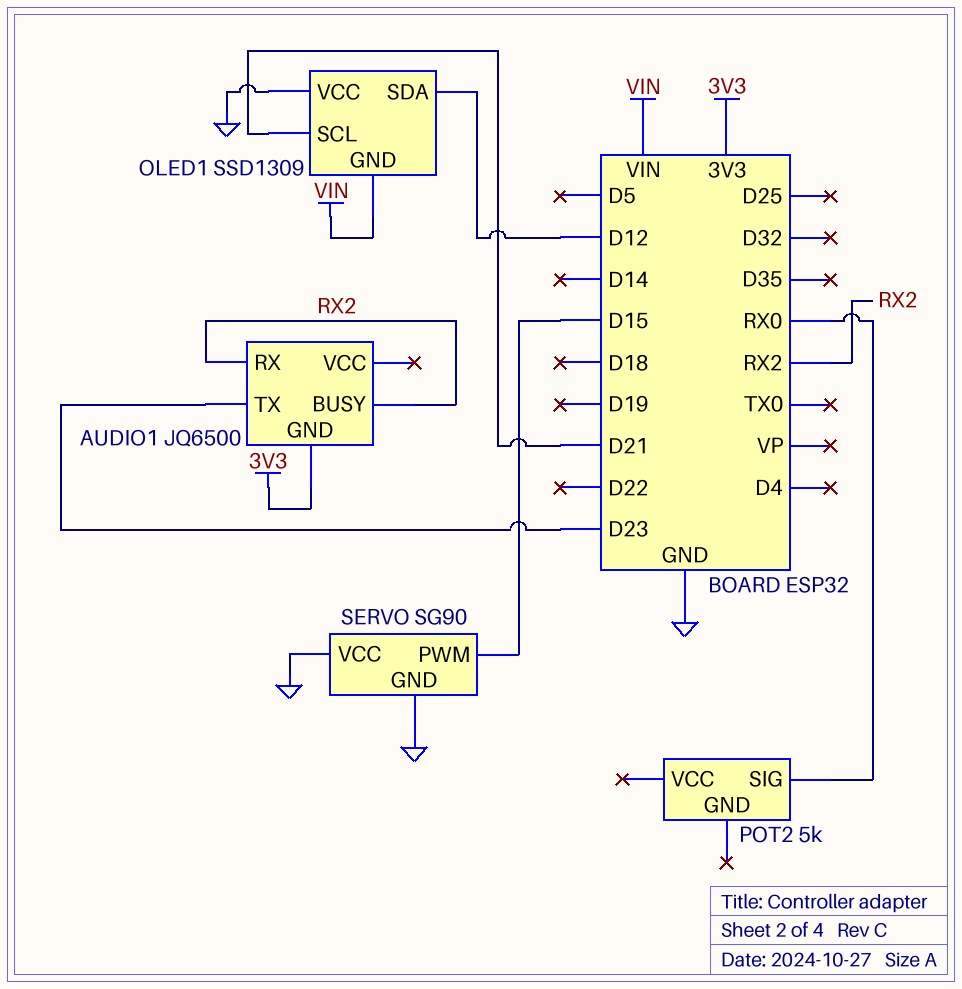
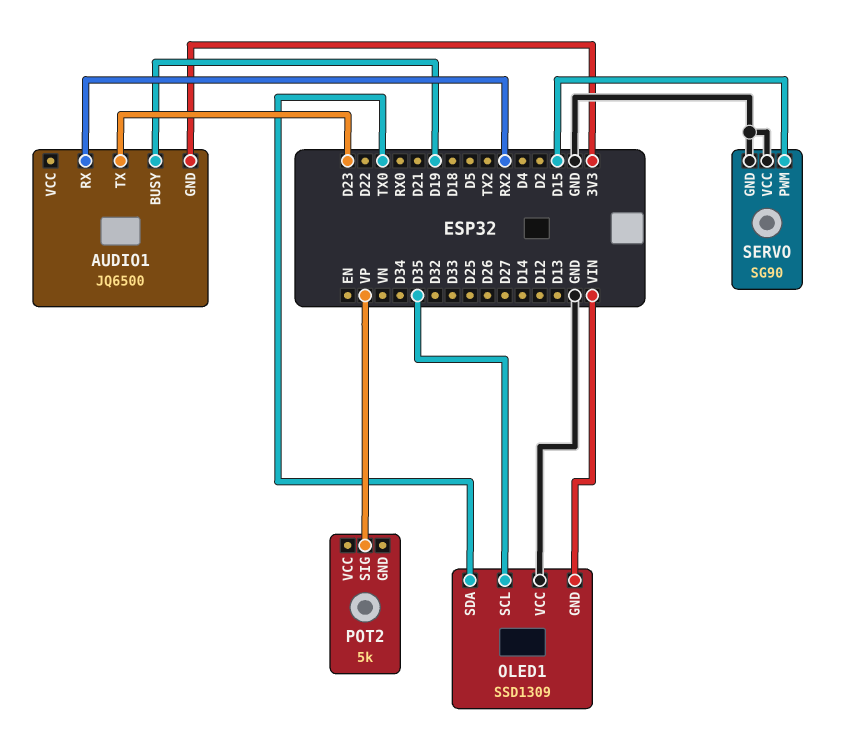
AUDIO1 pin BUSY: RX2 -> D19
OLED1 pin SCL: D21 -> D35
OLED1 pin SDA: D12 -> TX0
POT2 pin SIG: RX0 -> VP

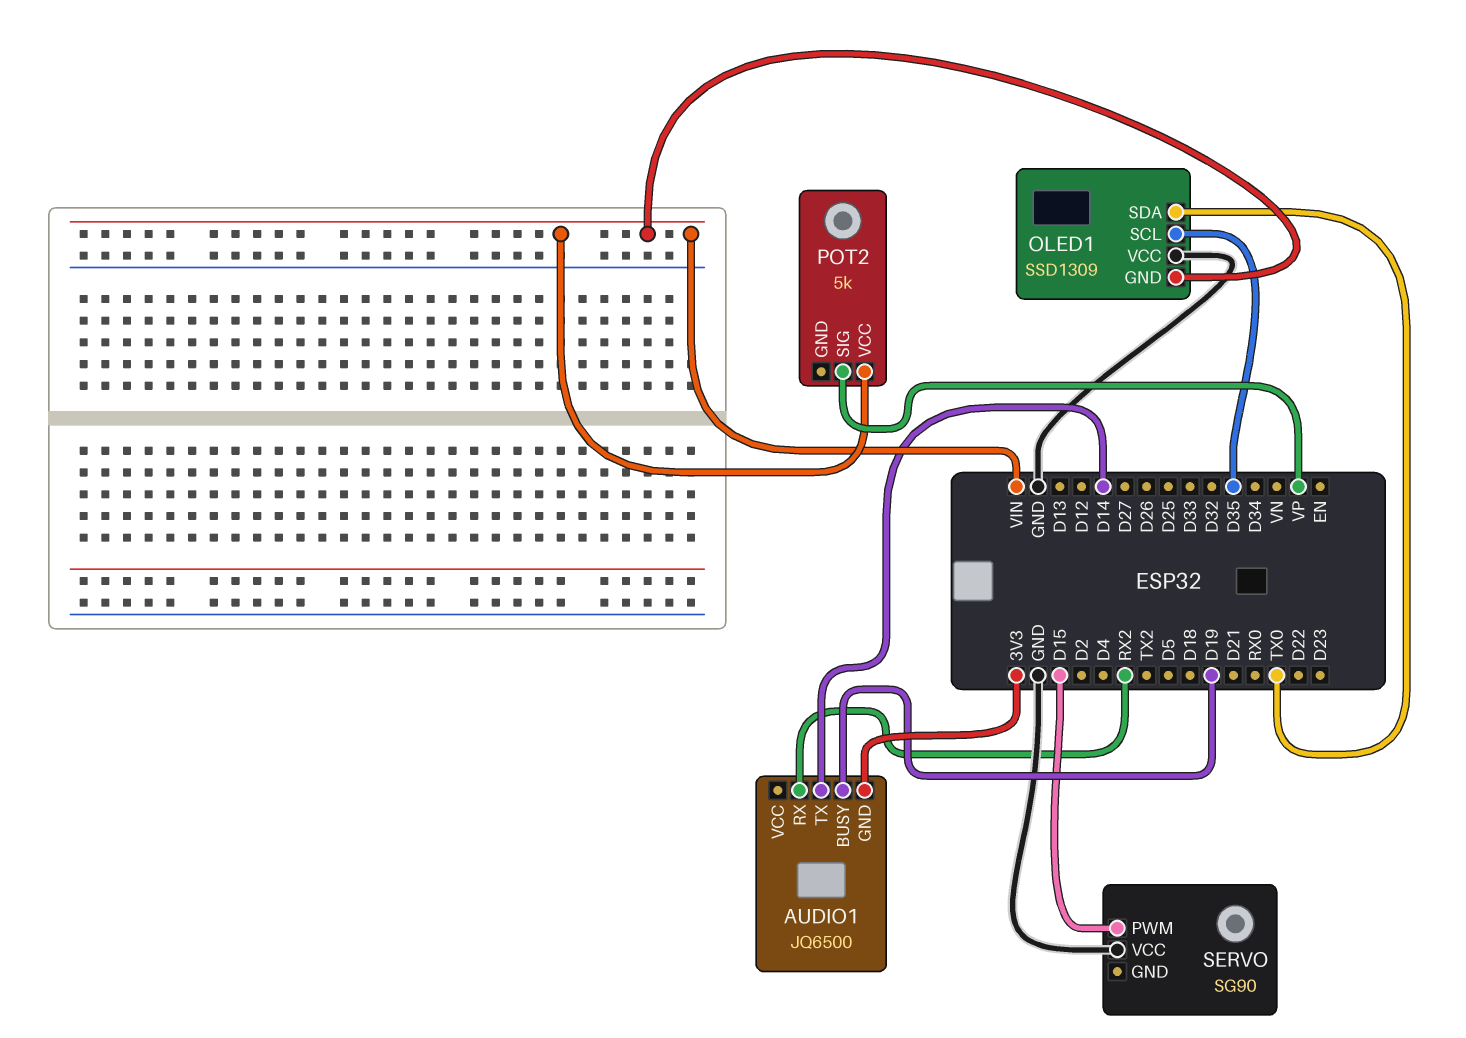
AUDIO1 pin TX: D23 -> D14
POT2 pin VCC: none -> VIN
SERVO pin GND: GND -> none

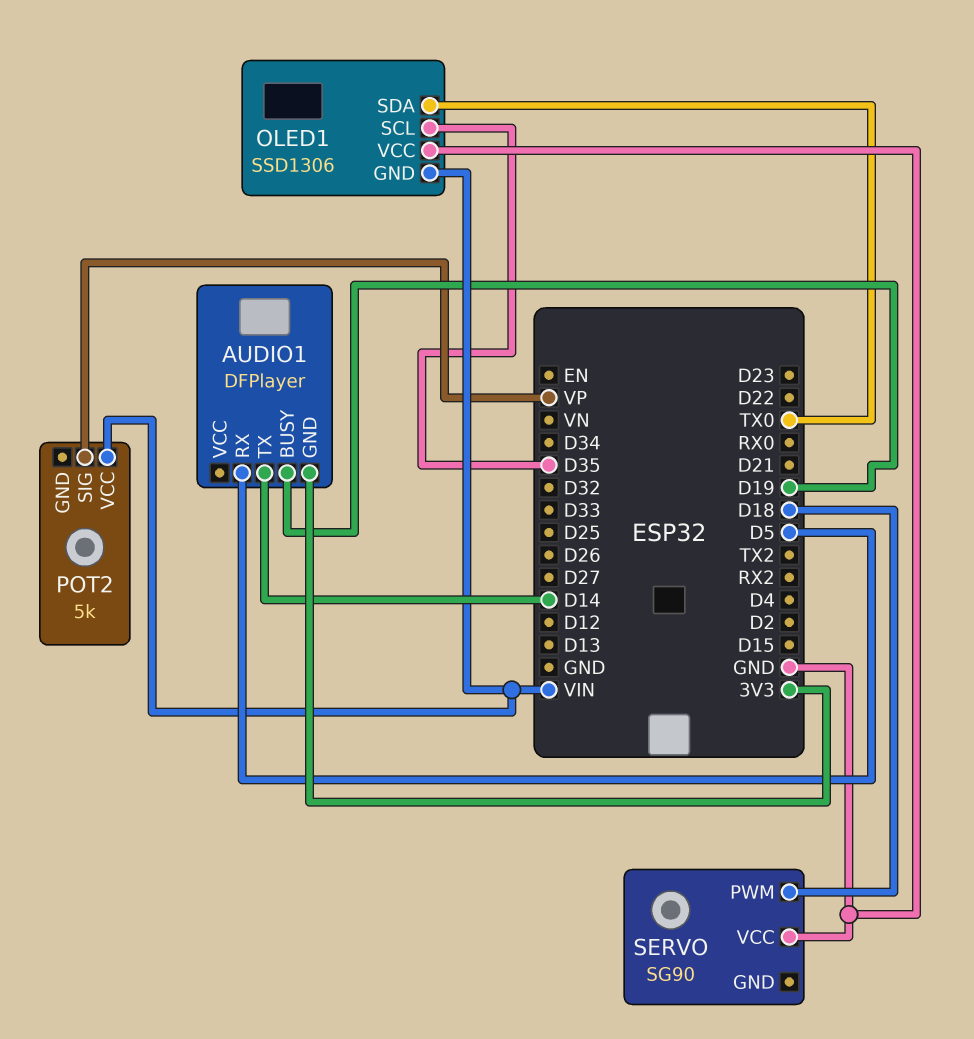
AUDIO1: JQ6500 -> DFPlayer
AUDIO1 pin RX: RX2 -> D5
OLED1: SSD1309 -> SSD1306
SERVO pin PWM: D15 -> D18

